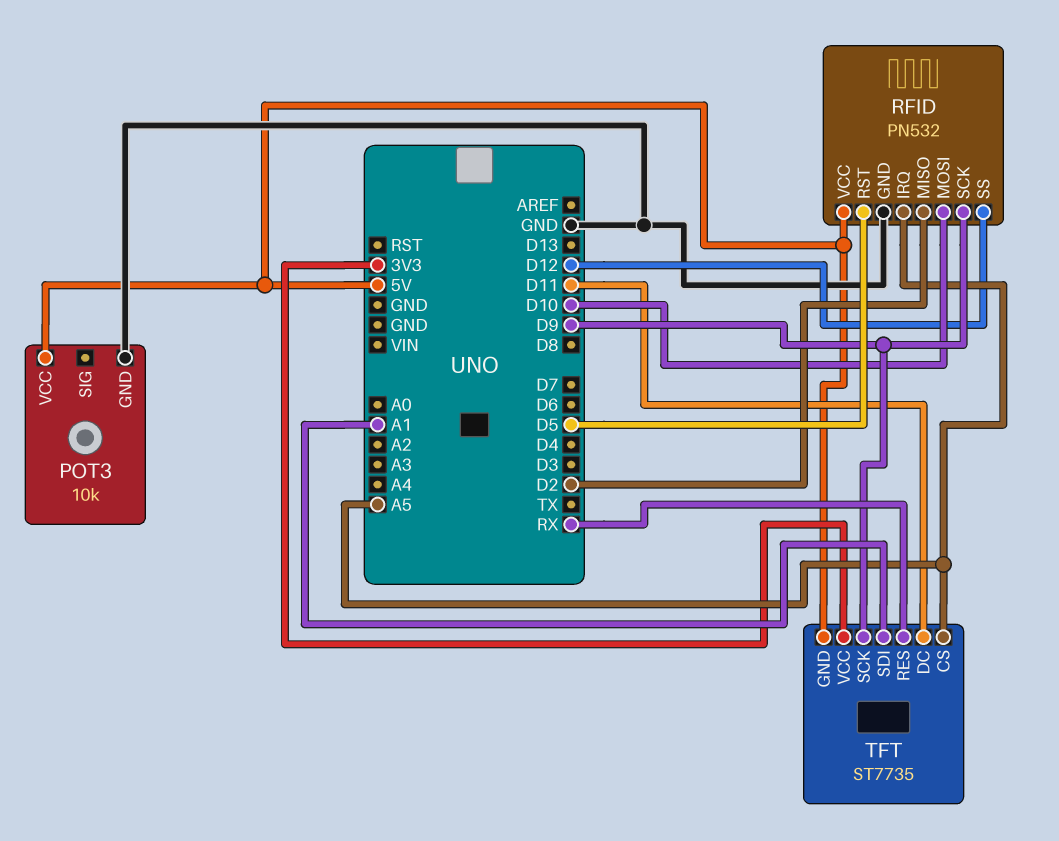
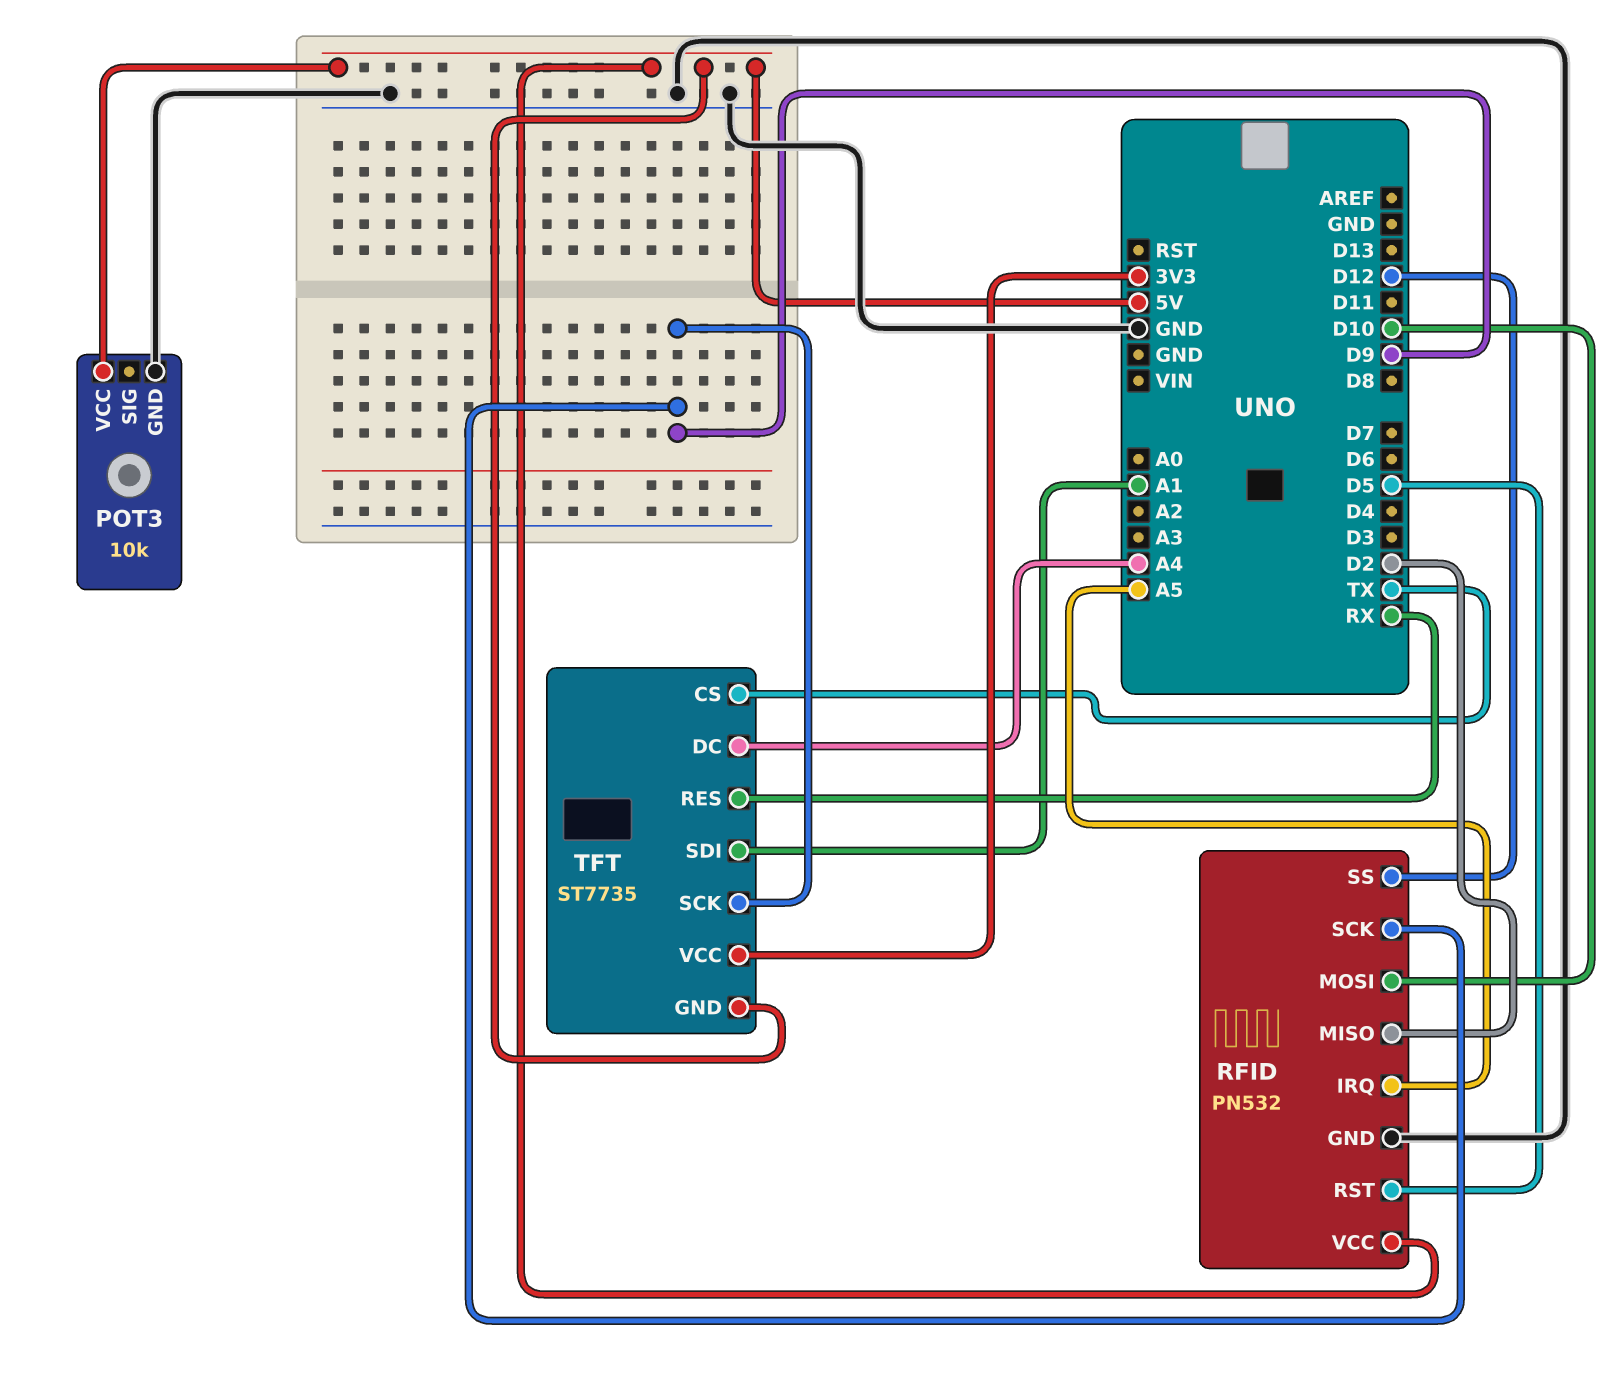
TFT pin CS: A5 -> TX
TFT pin DC: D11 -> A4

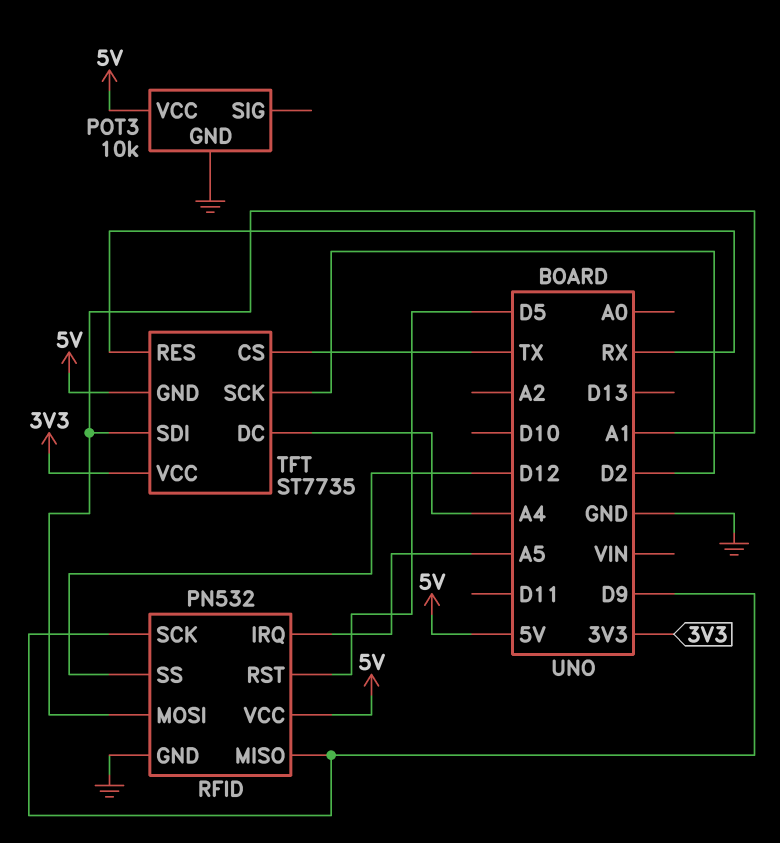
RFID pin MISO: D2 -> D9
RFID pin MOSI: D10 -> A1
TFT pin SCK: D9 -> D2

